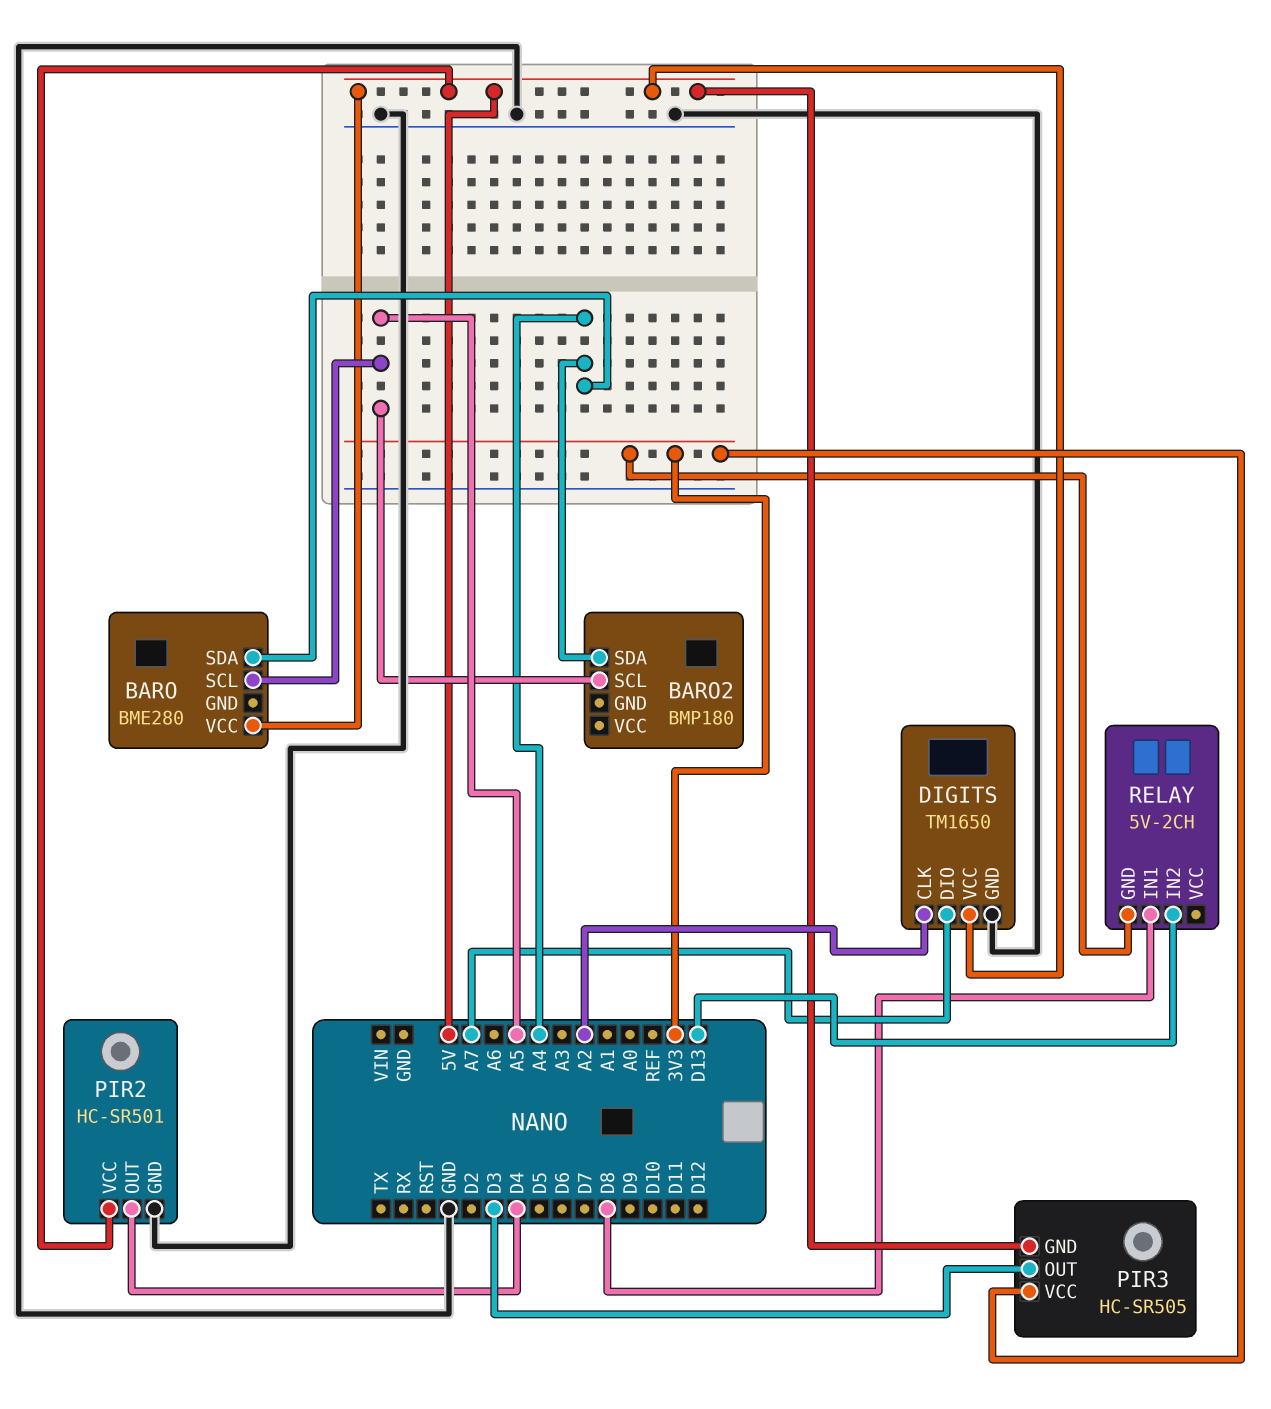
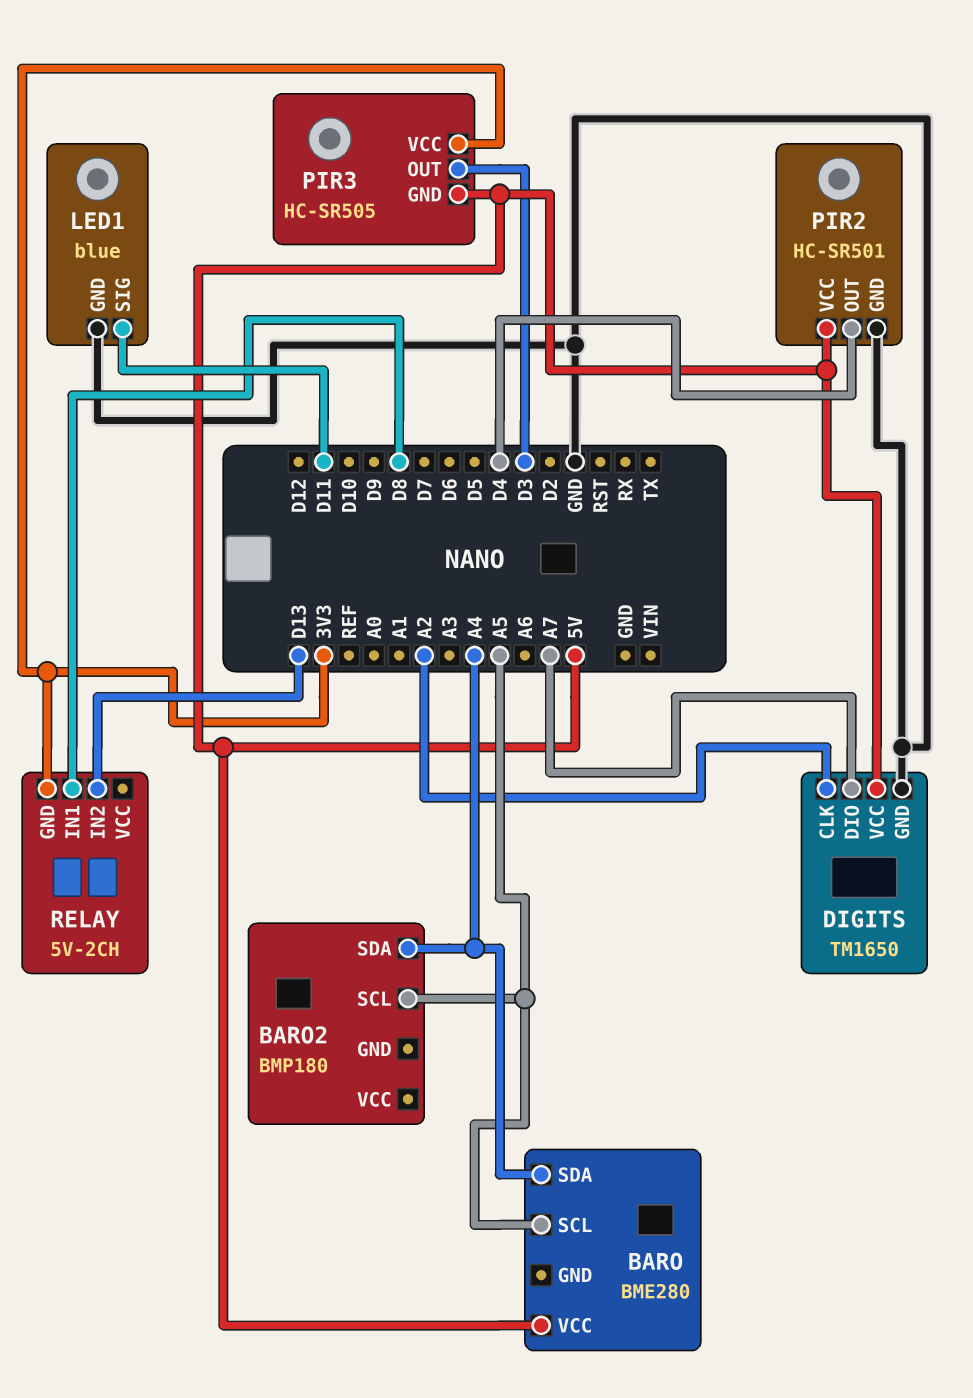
LED1: none -> blue
LED1 pin GND: none -> GND
LED1 pin SIG: none -> D11

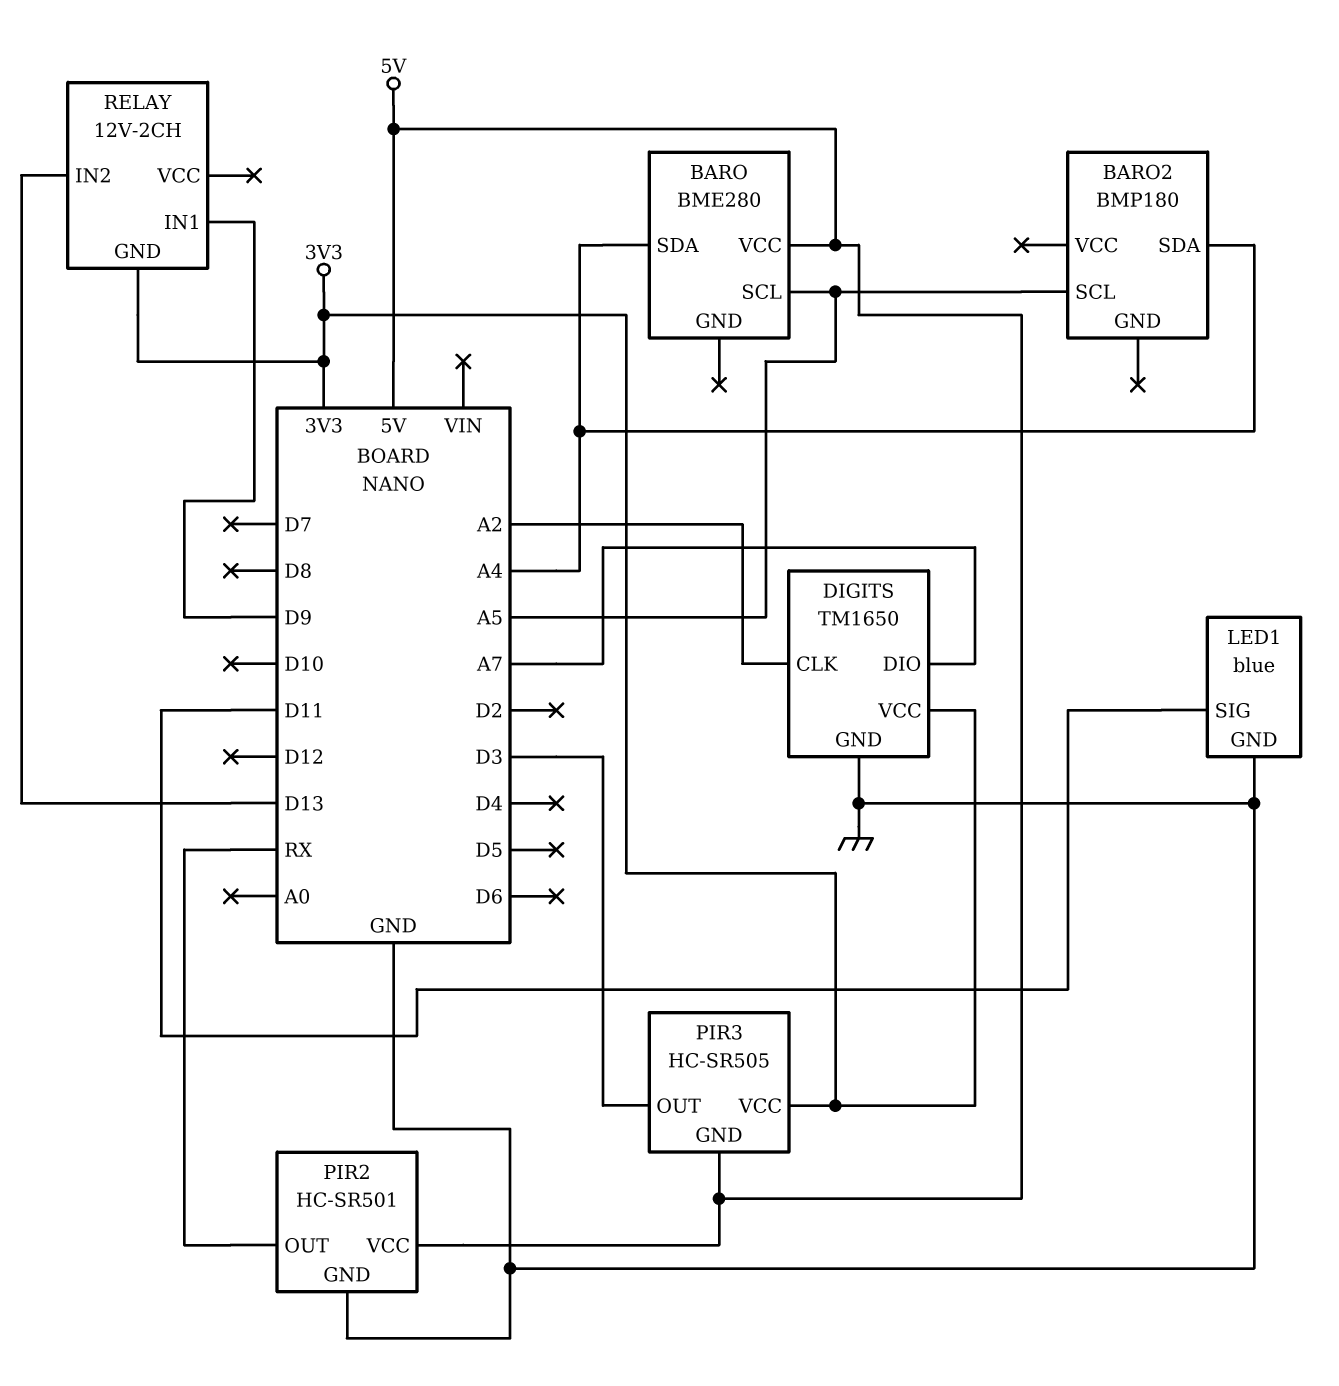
DIGITS pin VCC: 5V -> 3V3
PIR2 pin OUT: D4 -> RX
RELAY: 5V-2CH -> 12V-2CH
RELAY pin IN1: D8 -> D9

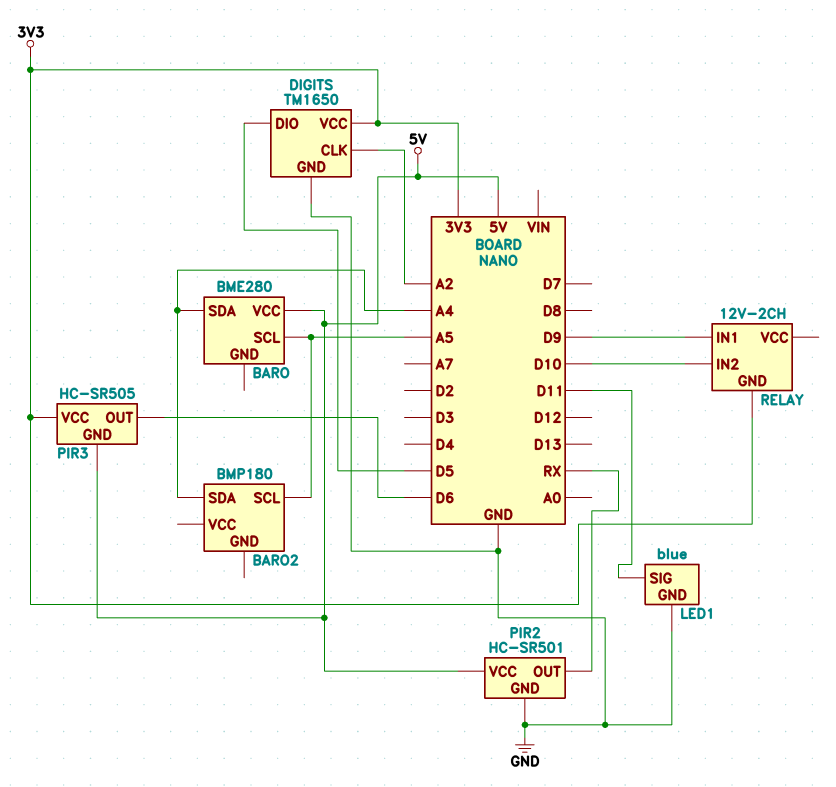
DIGITS pin DIO: A7 -> D5
PIR3 pin OUT: D3 -> D6
RELAY pin IN2: D13 -> D10

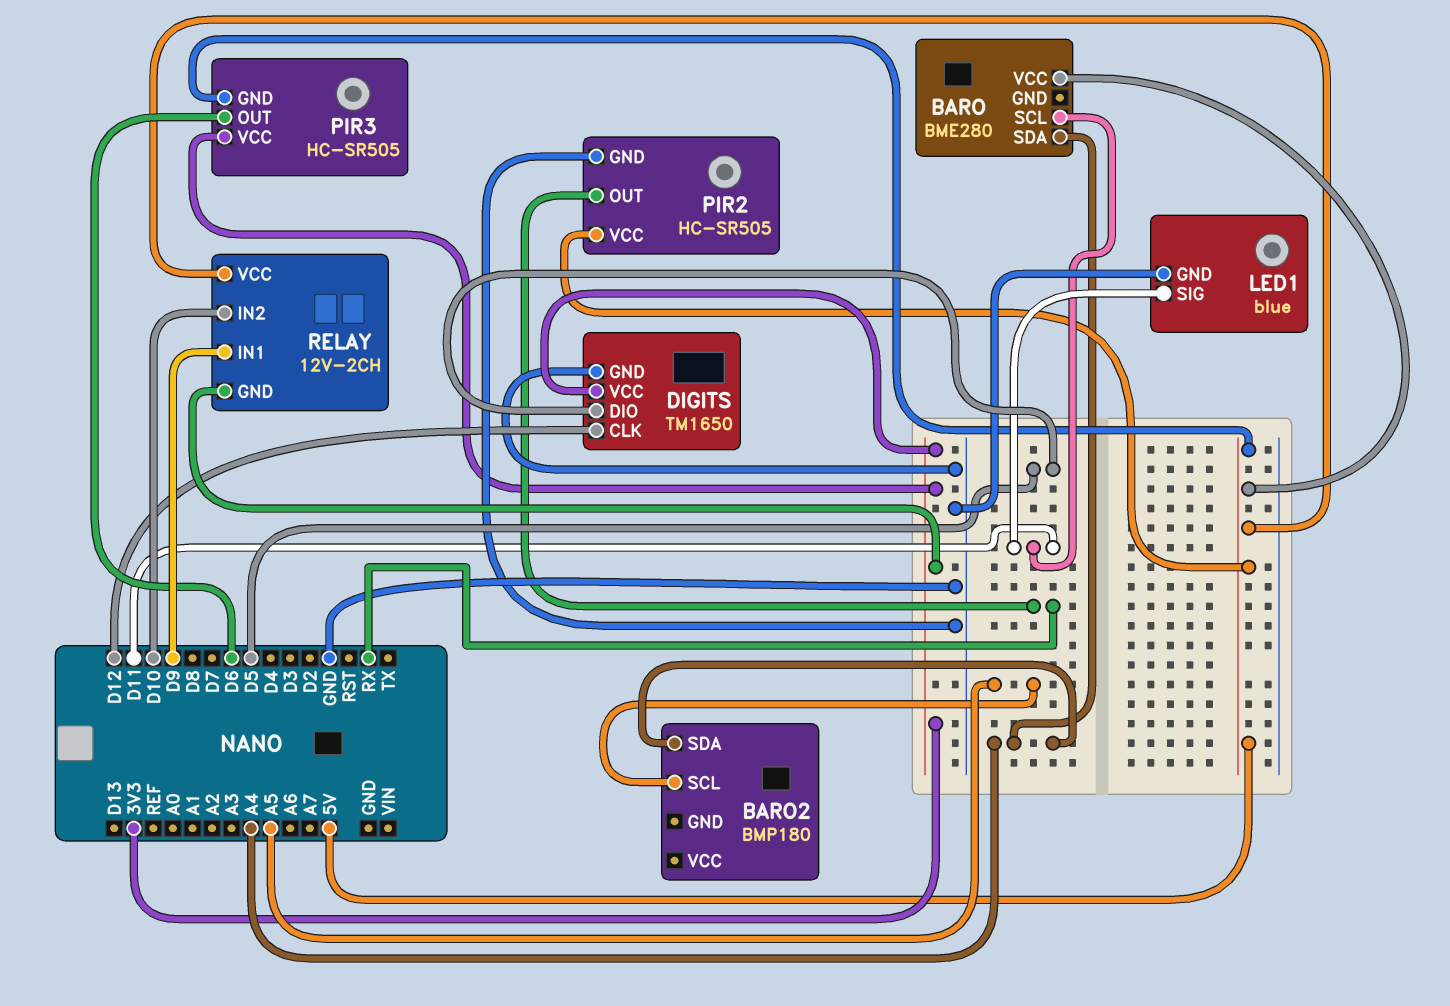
BARO pin SCL: A5 -> D11
DIGITS pin CLK: A2 -> D12
PIR2: HC-SR501 -> HC-SR505
RELAY pin VCC: none -> 5V

